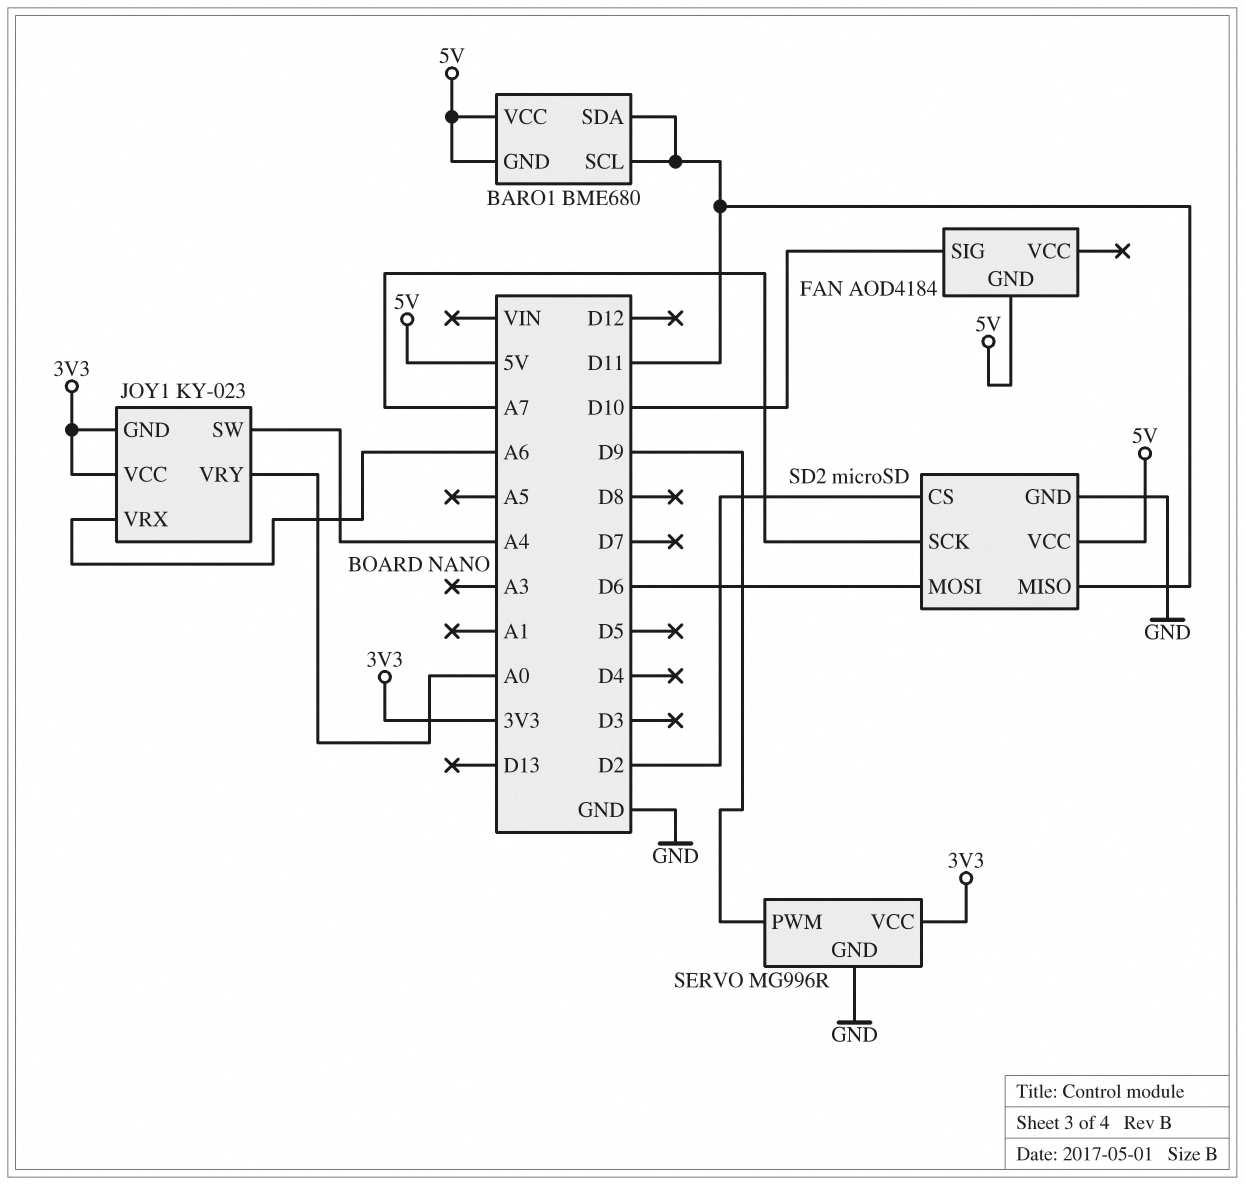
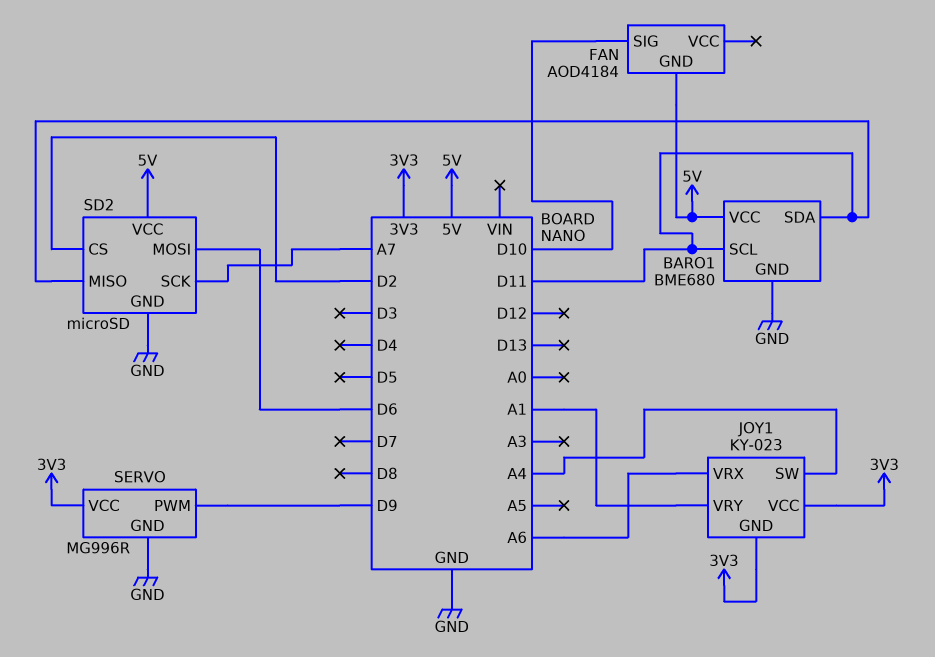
BARO1 pin GND: 5V -> GND
JOY1 pin VRY: A0 -> A1

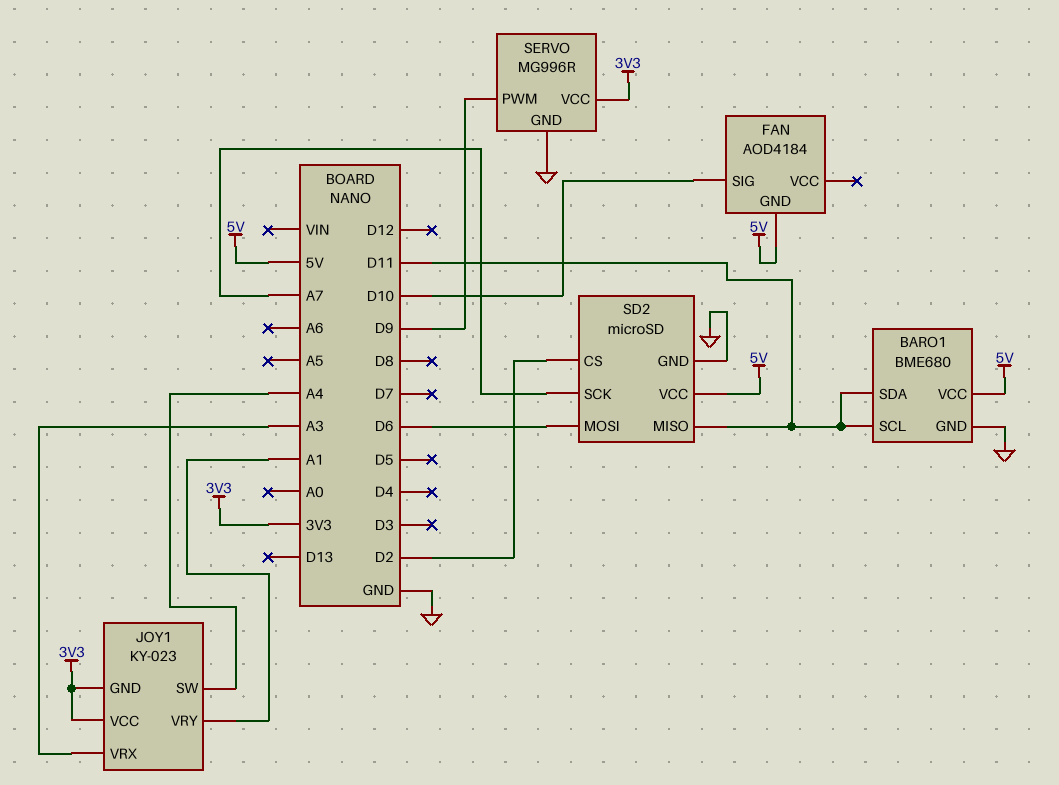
JOY1 pin VRX: A6 -> A3

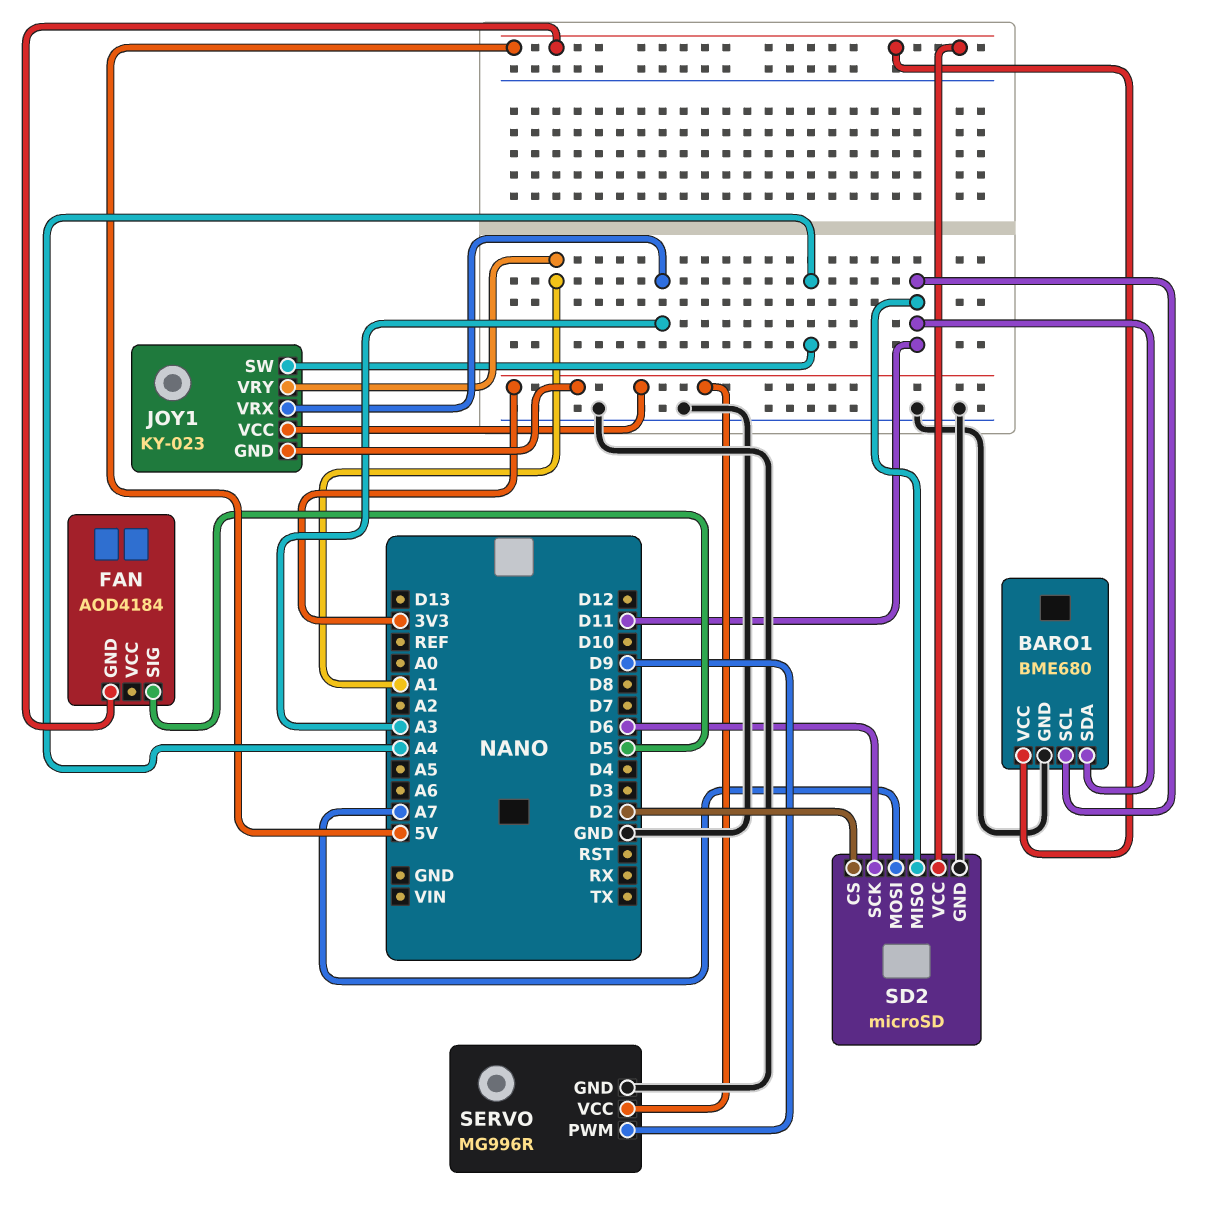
FAN pin SIG: D10 -> D5
SD2 pin MOSI: D6 -> A7
SD2 pin SCK: A7 -> D6

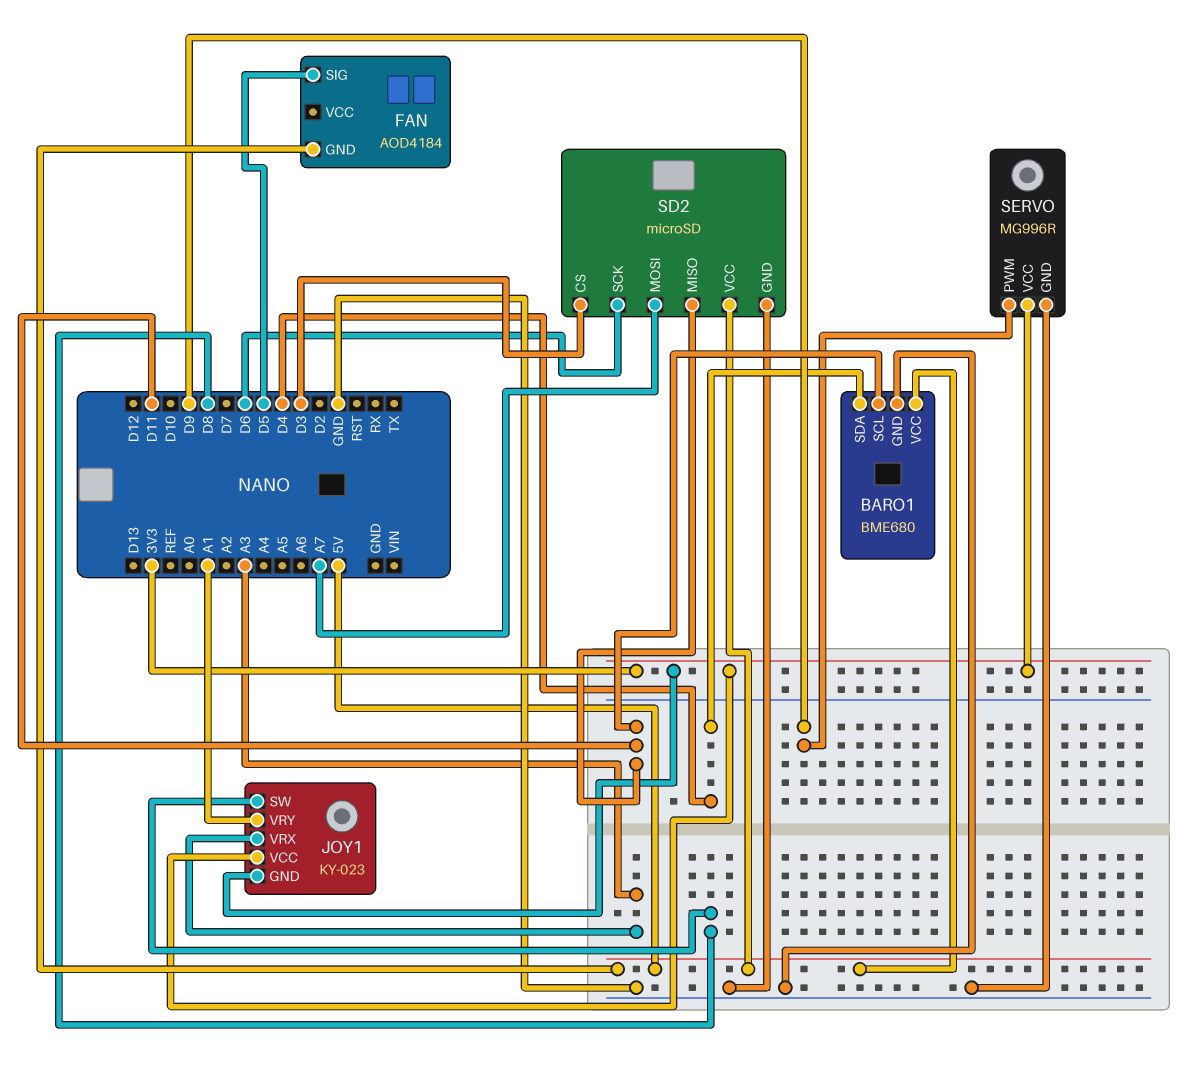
BARO1 pin SDA: D11 -> D4
JOY1 pin SW: A4 -> D8
SD2 pin CS: D2 -> D3

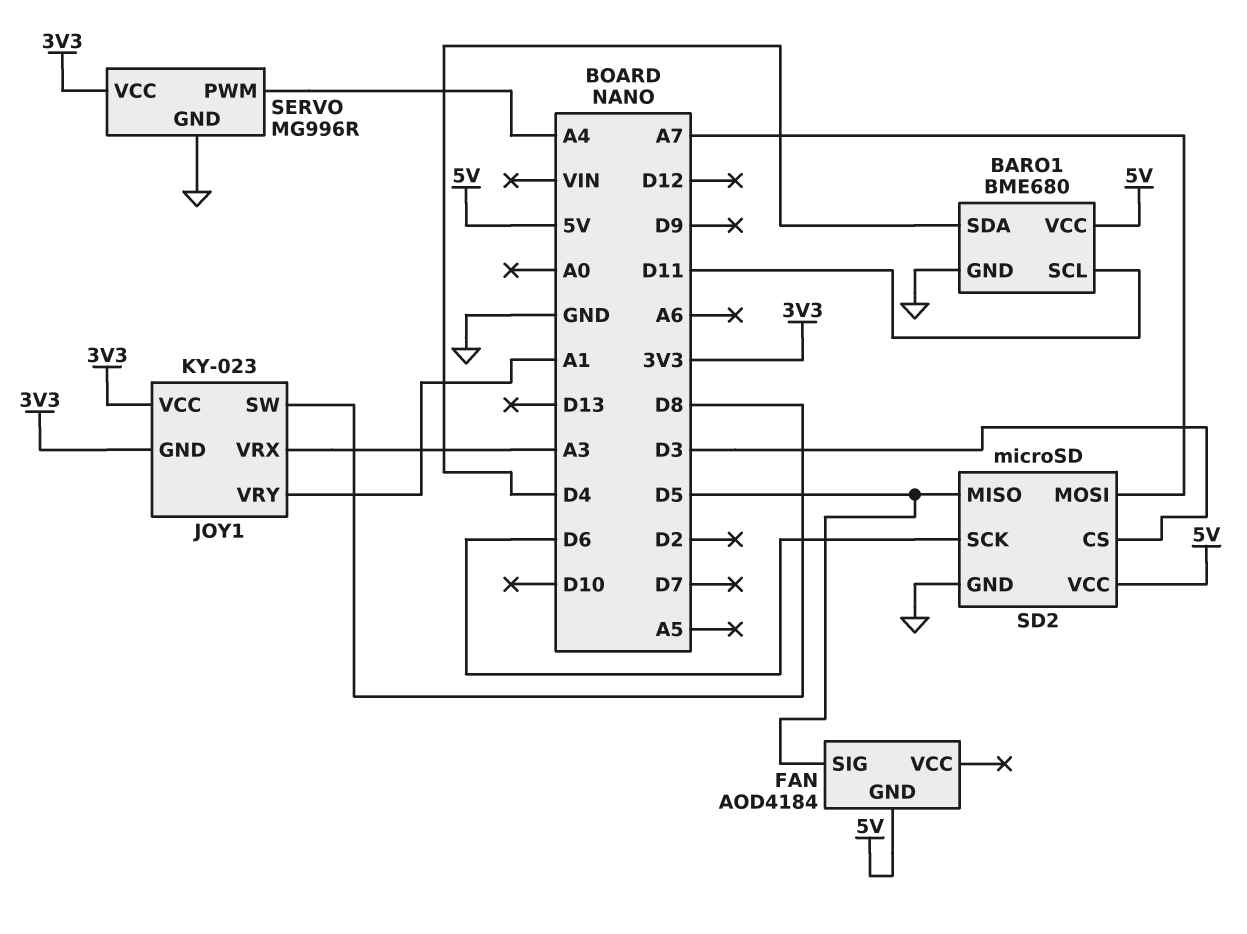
SD2 pin MISO: D11 -> D5
SERVO pin PWM: D9 -> A4

